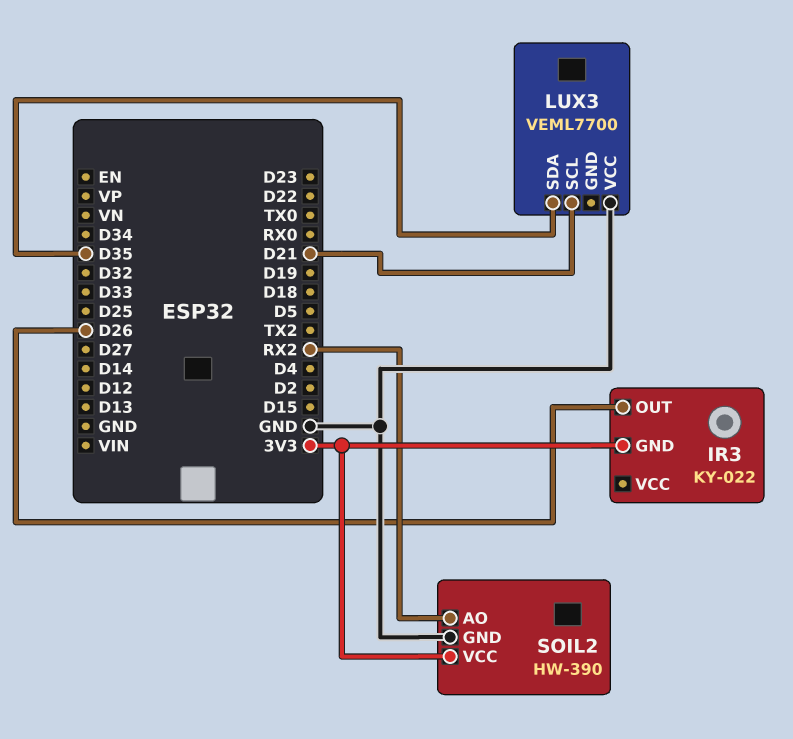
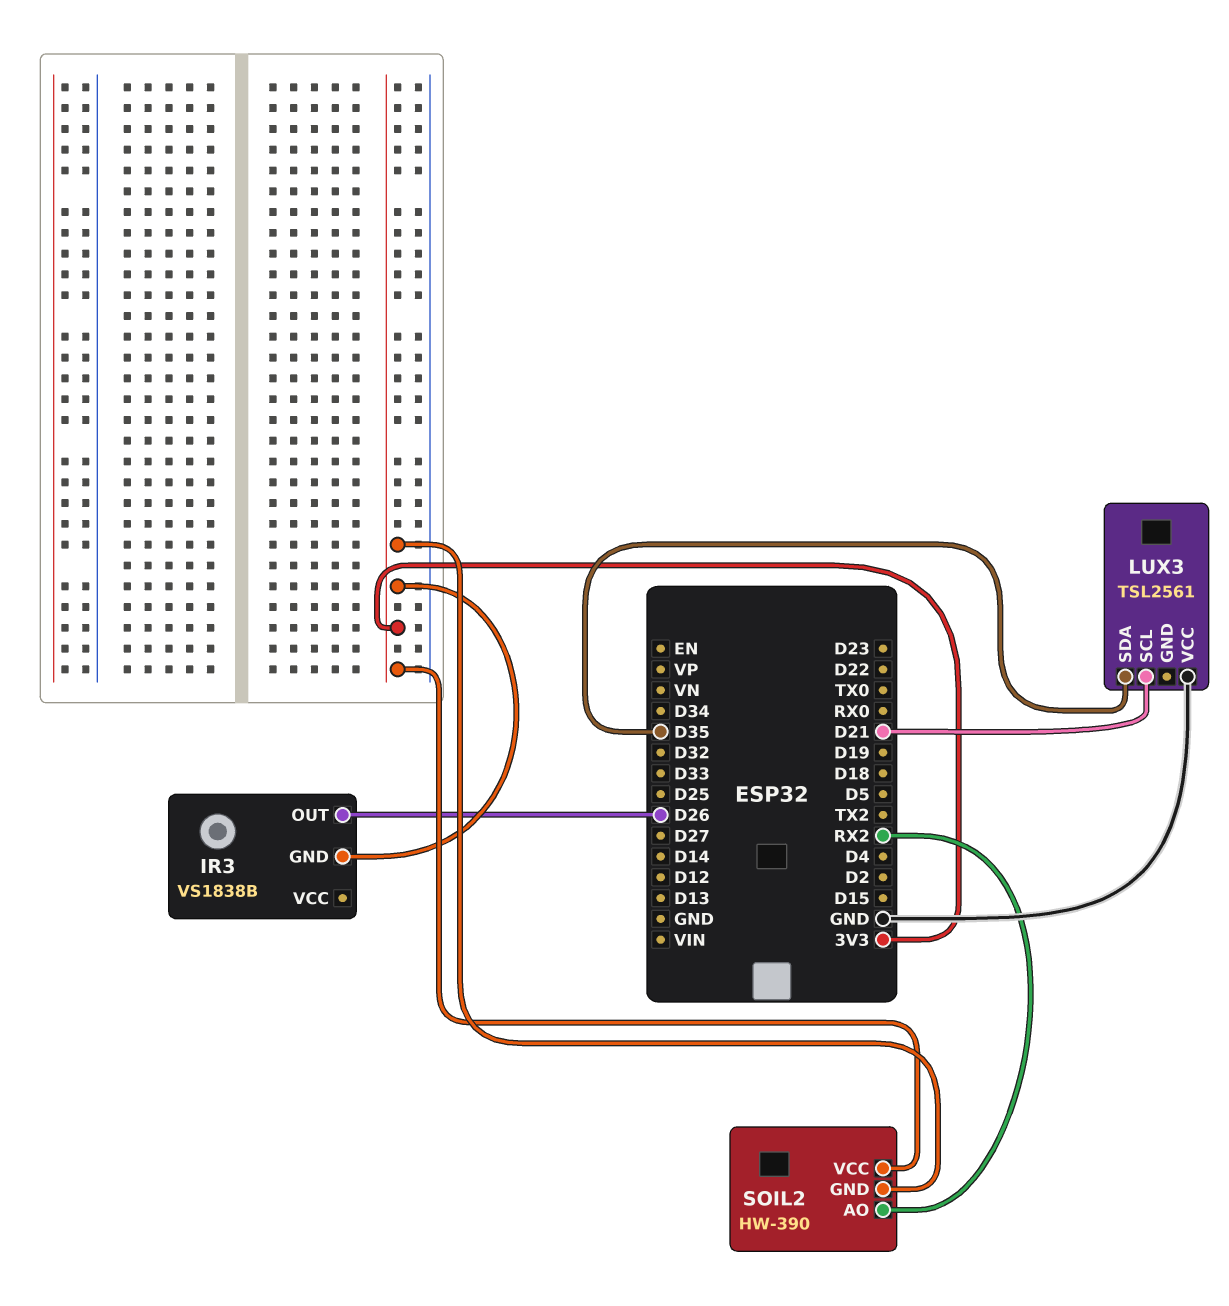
IR3: KY-022 -> VS1838B
LUX3: VEML7700 -> TSL2561
SOIL2 pin GND: GND -> 3V3

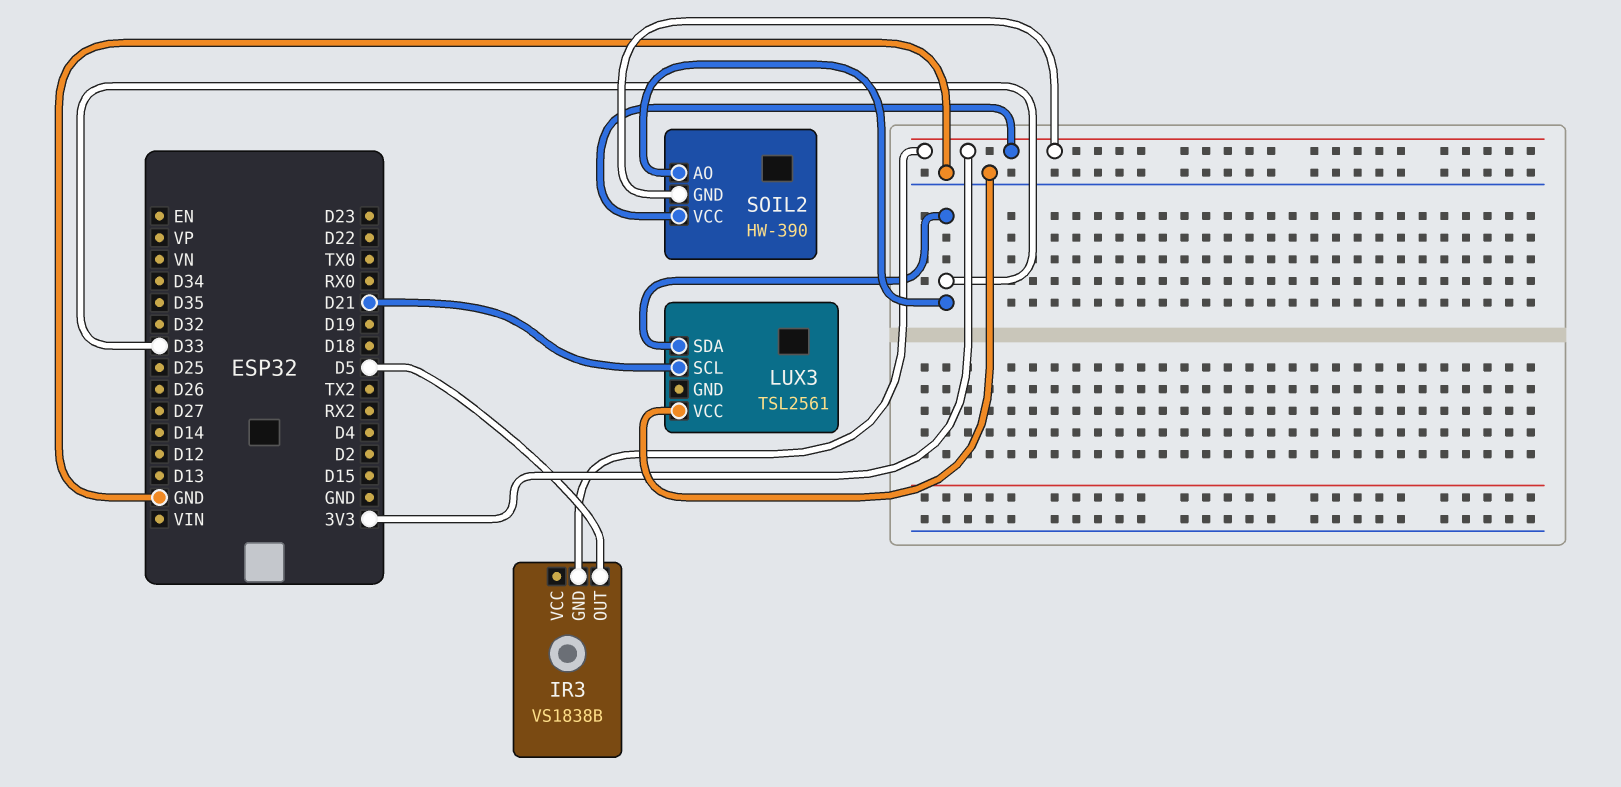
IR3 pin OUT: D26 -> D5
LUX3 pin SDA: D35 -> D33
SOIL2 pin AO: RX2 -> D33

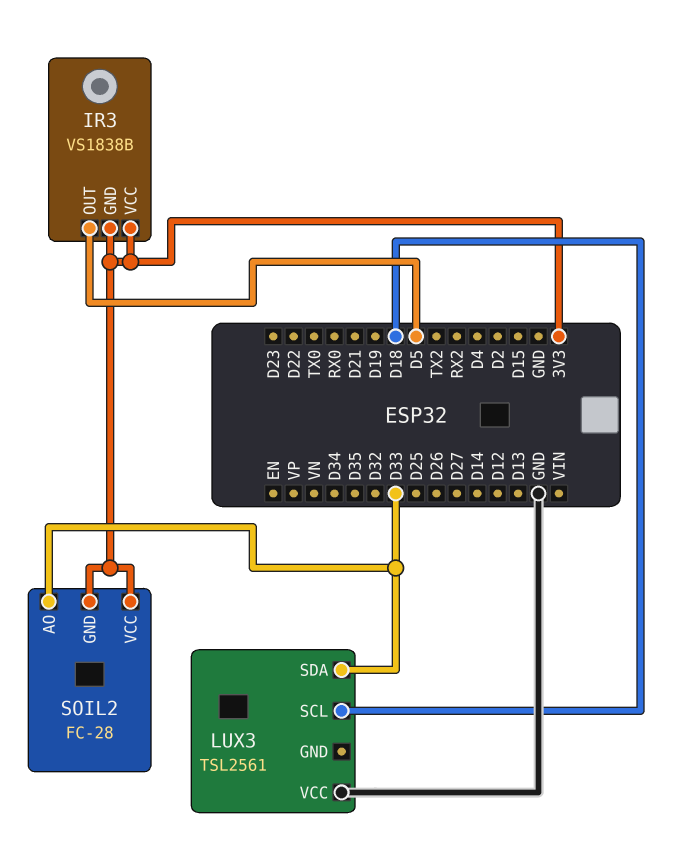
IR3 pin VCC: none -> 3V3
LUX3 pin SCL: D21 -> D18
SOIL2: HW-390 -> FC-28

